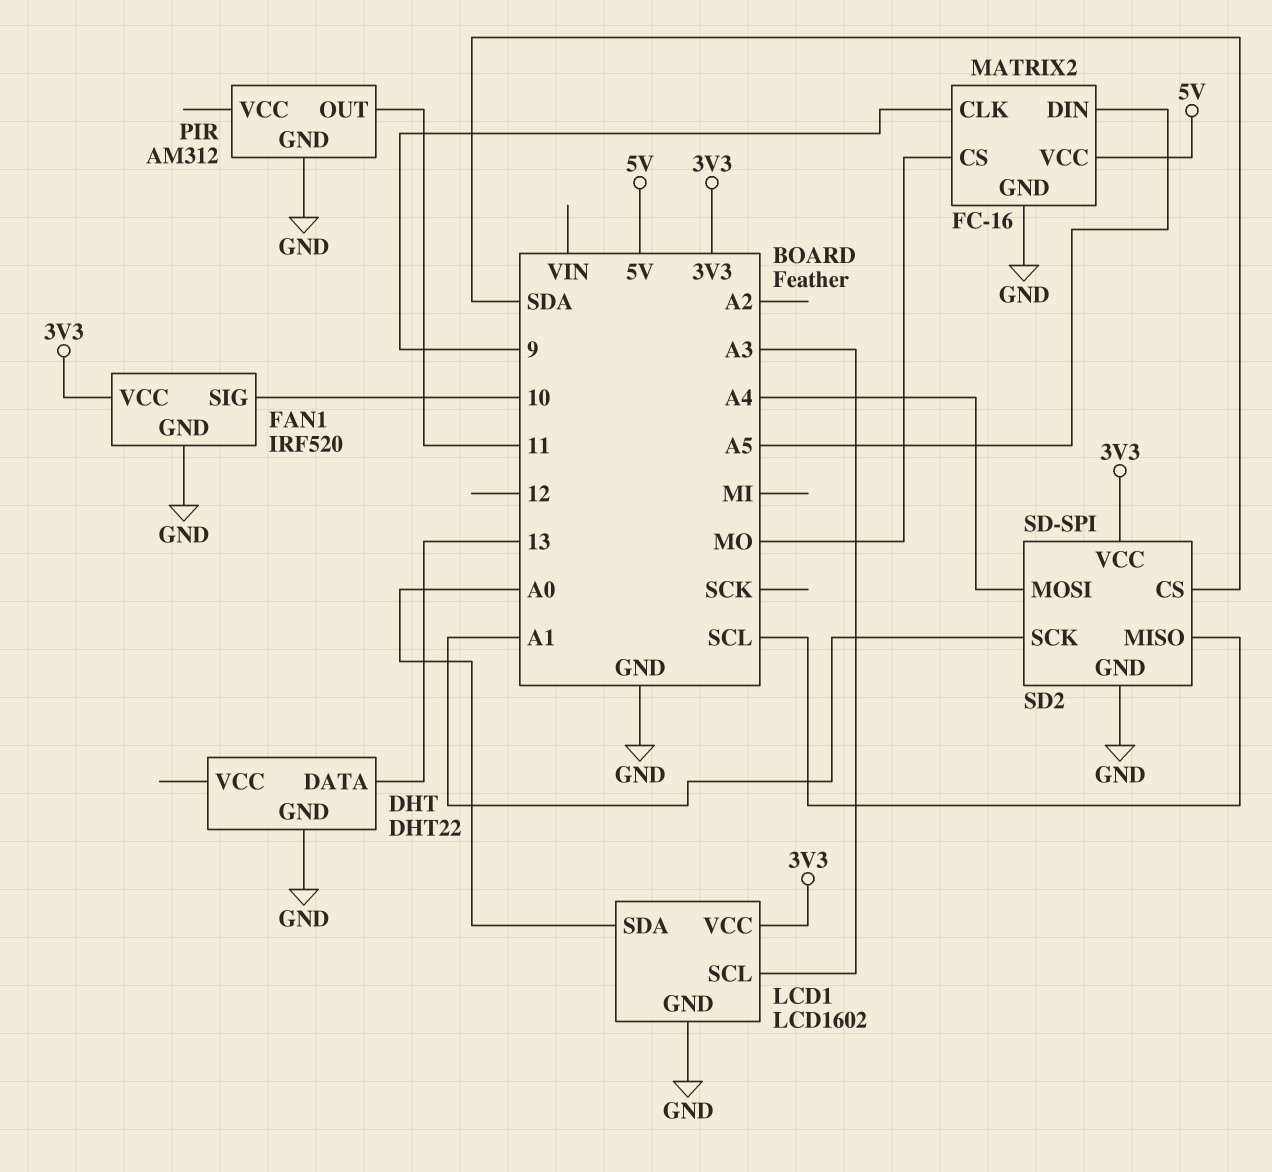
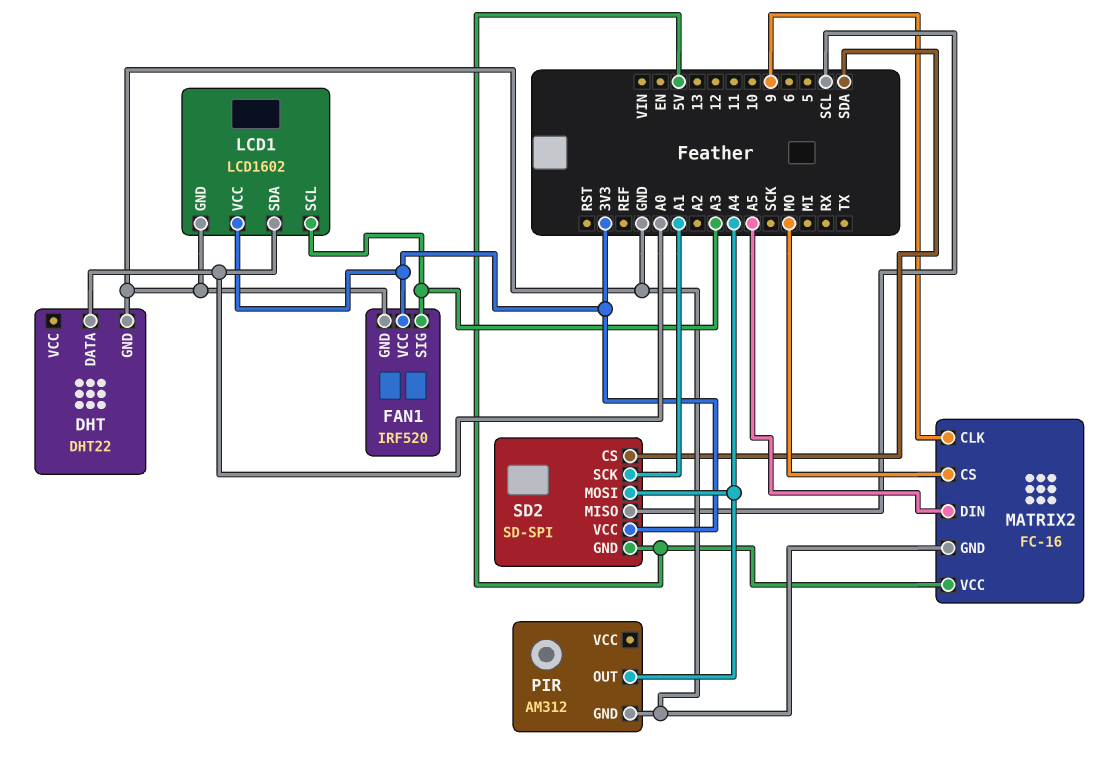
DHT pin DATA: 13 -> A0
FAN1 pin SIG: 10 -> A3
PIR pin OUT: 11 -> A4
SD2 pin GND: GND -> 5V

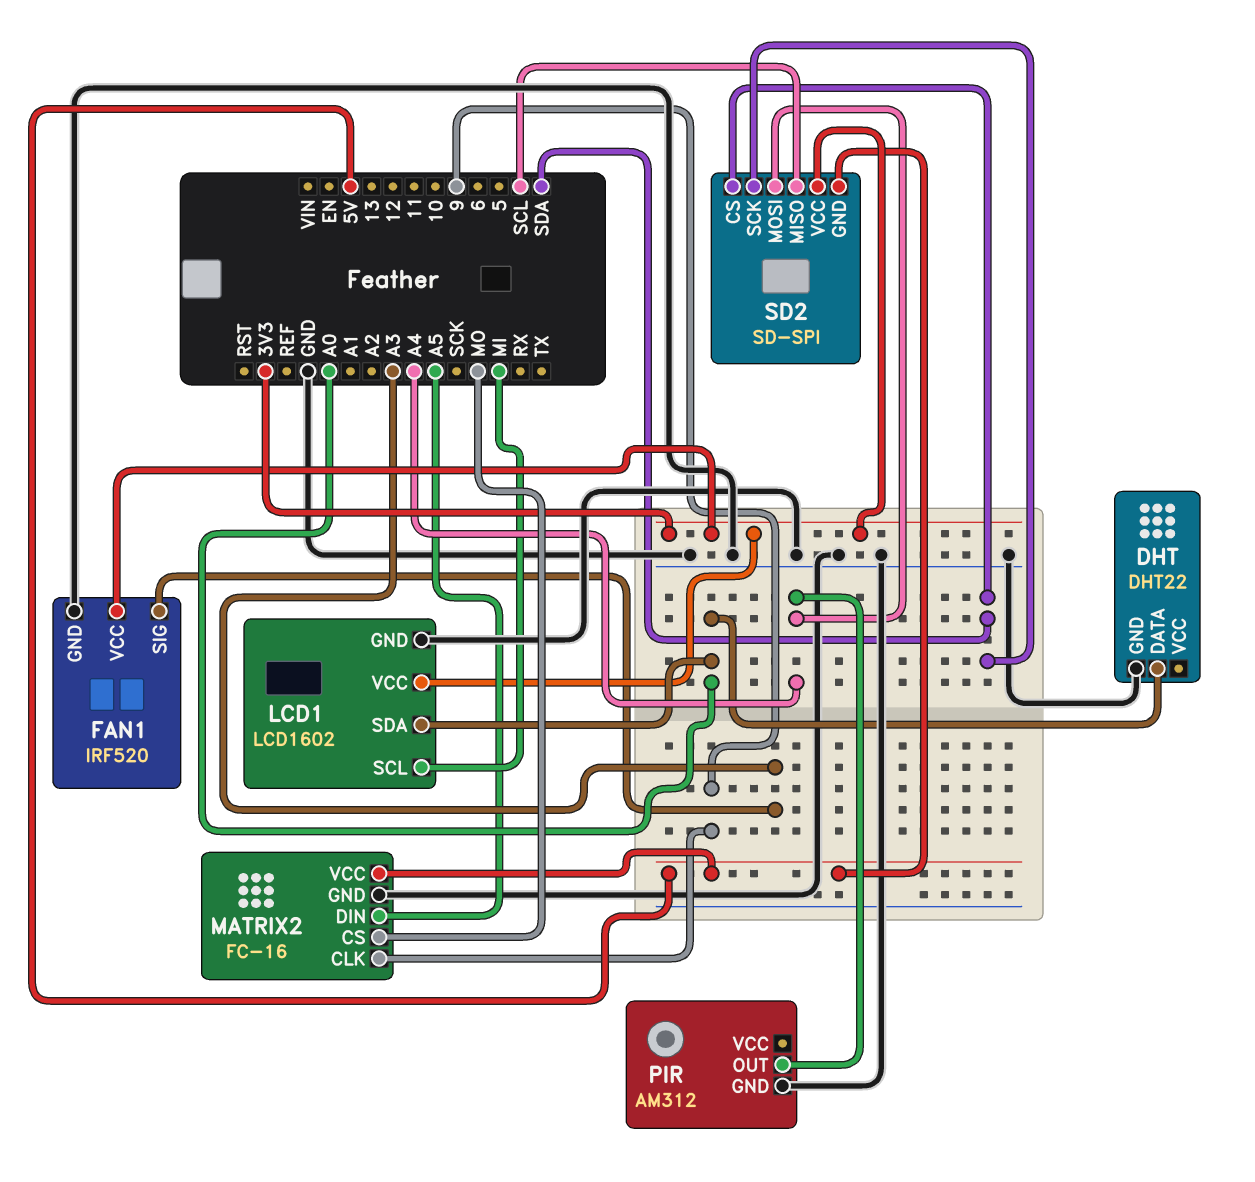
LCD1 pin SCL: A3 -> MI
SD2 pin SCK: A1 -> SDA

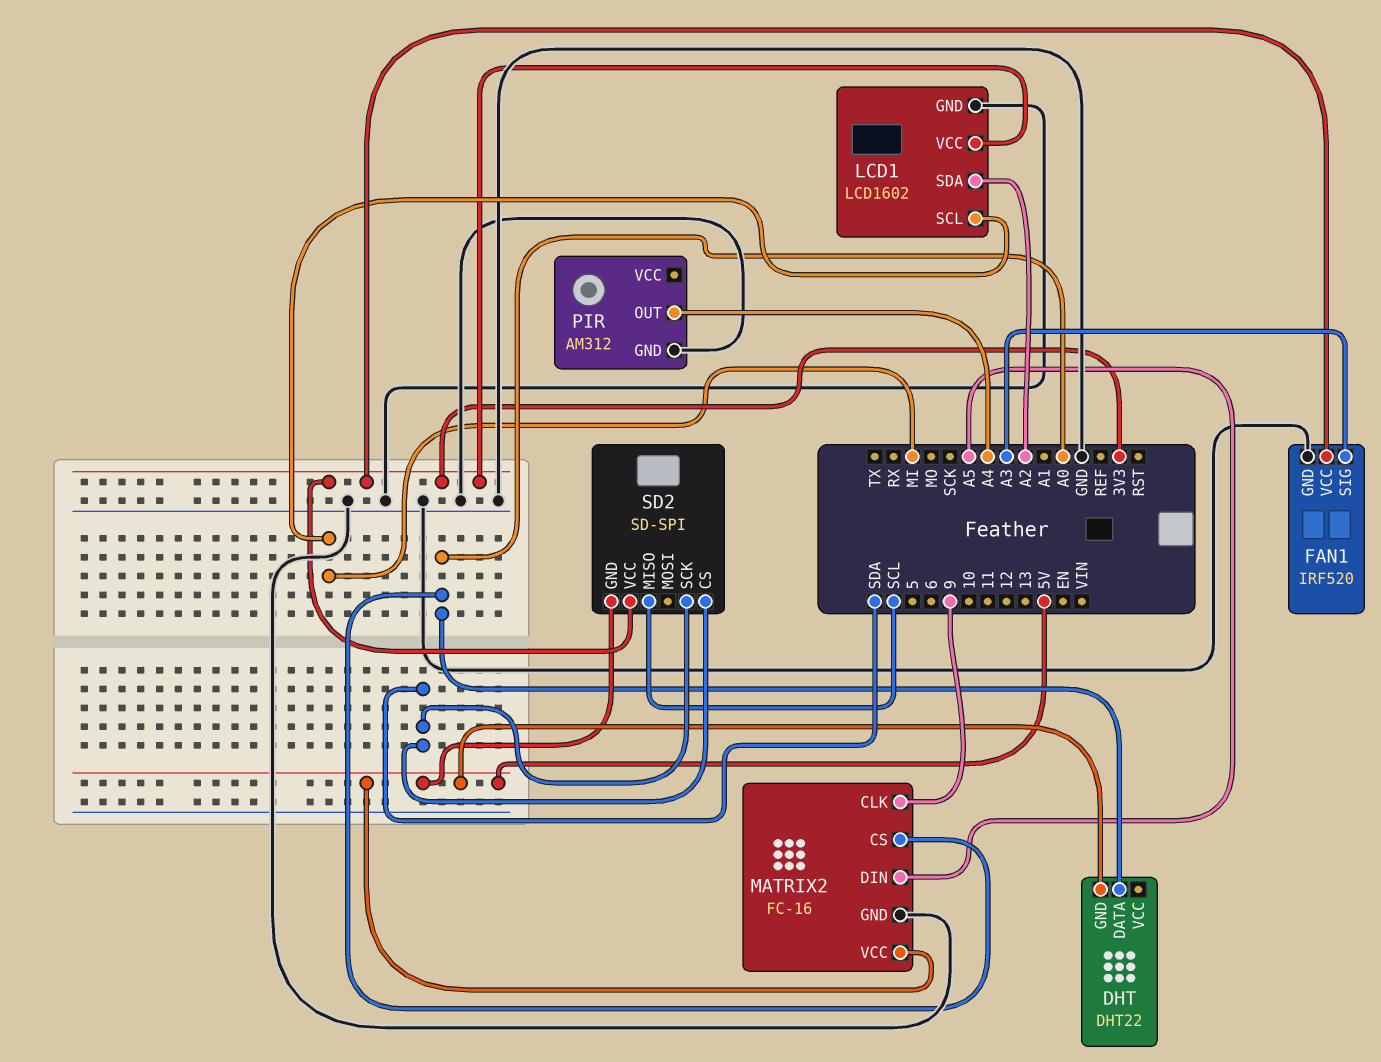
DHT pin GND: GND -> 5V
LCD1 pin SDA: A0 -> A2
MATRIX2 pin CS: MO -> A0
SD2 pin MOSI: A4 -> none

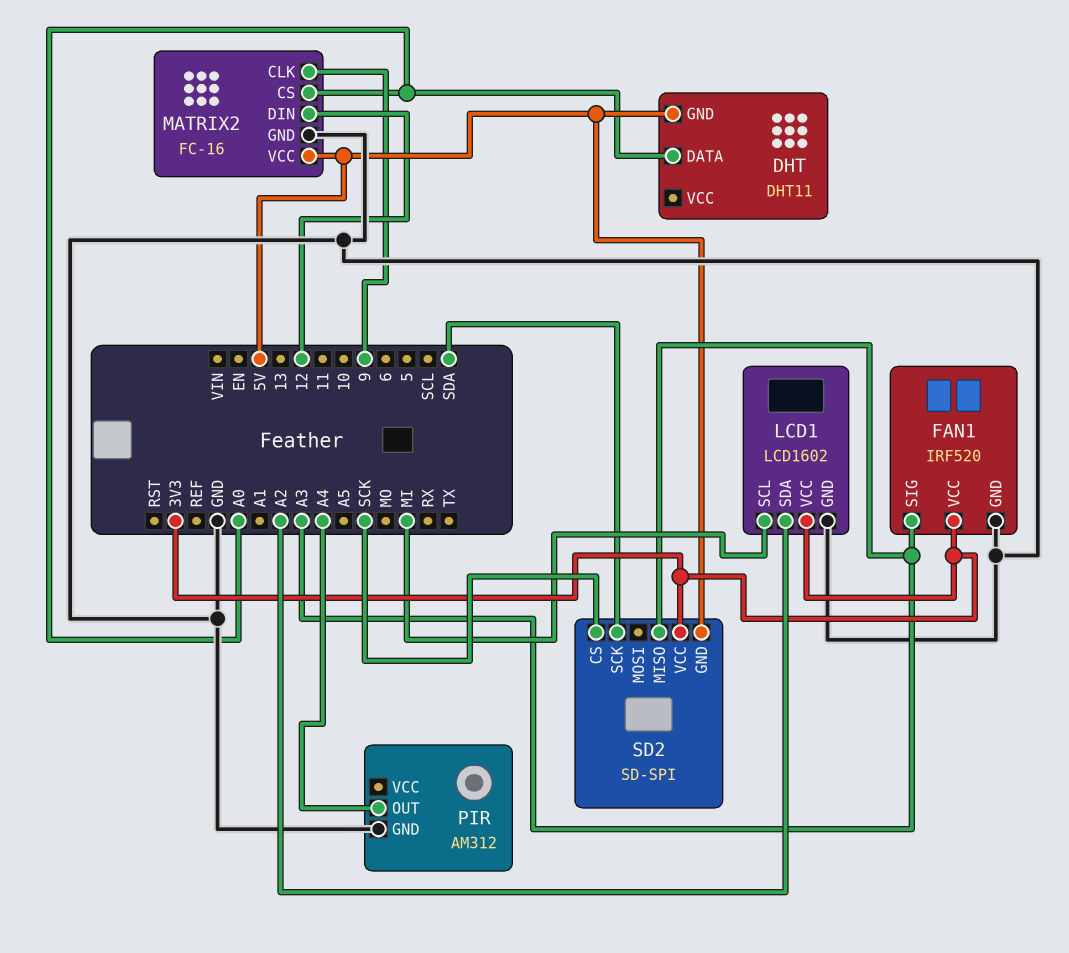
DHT: DHT22 -> DHT11
MATRIX2 pin DIN: A5 -> 12
SD2 pin CS: SDA -> SCK
SD2 pin MISO: SCL -> A3

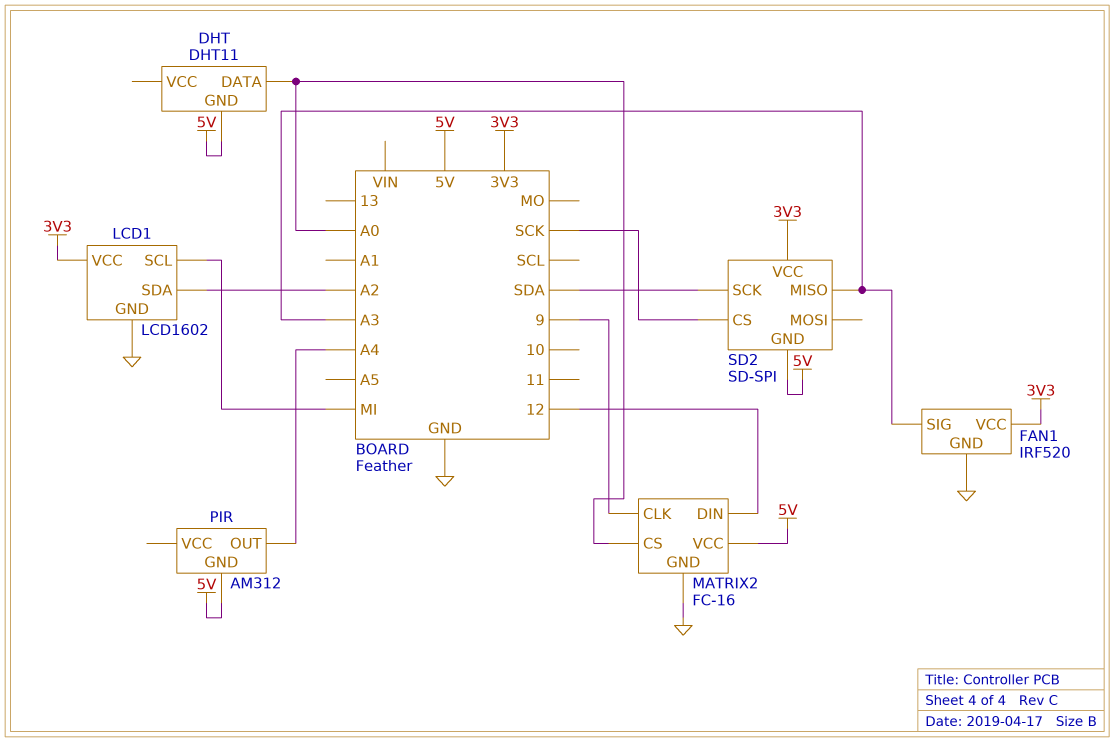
PIR pin GND: GND -> 5V

